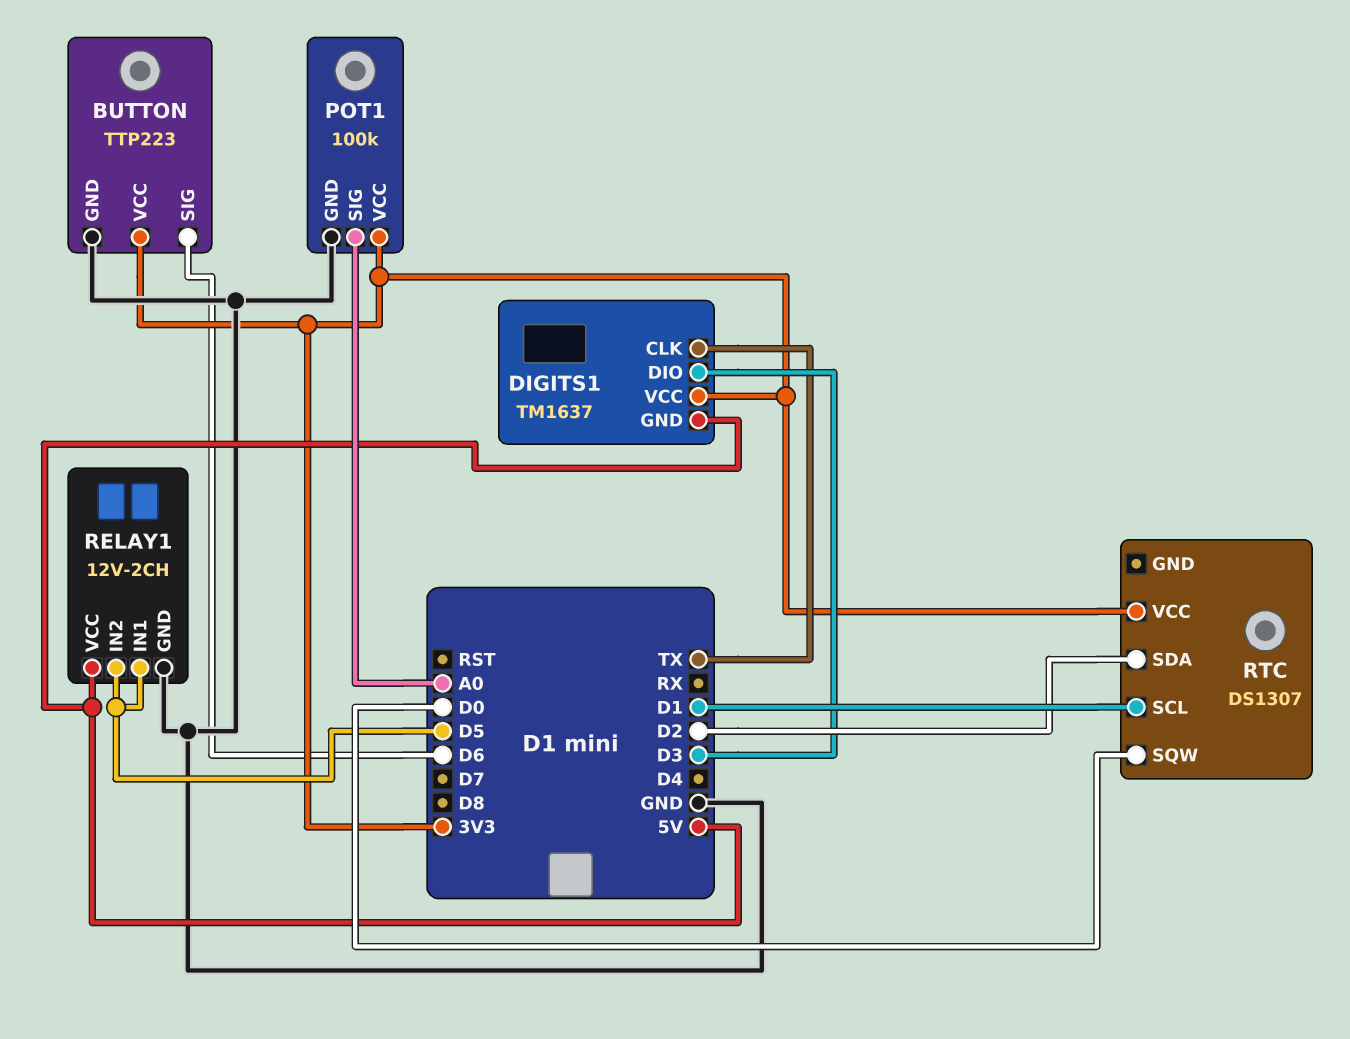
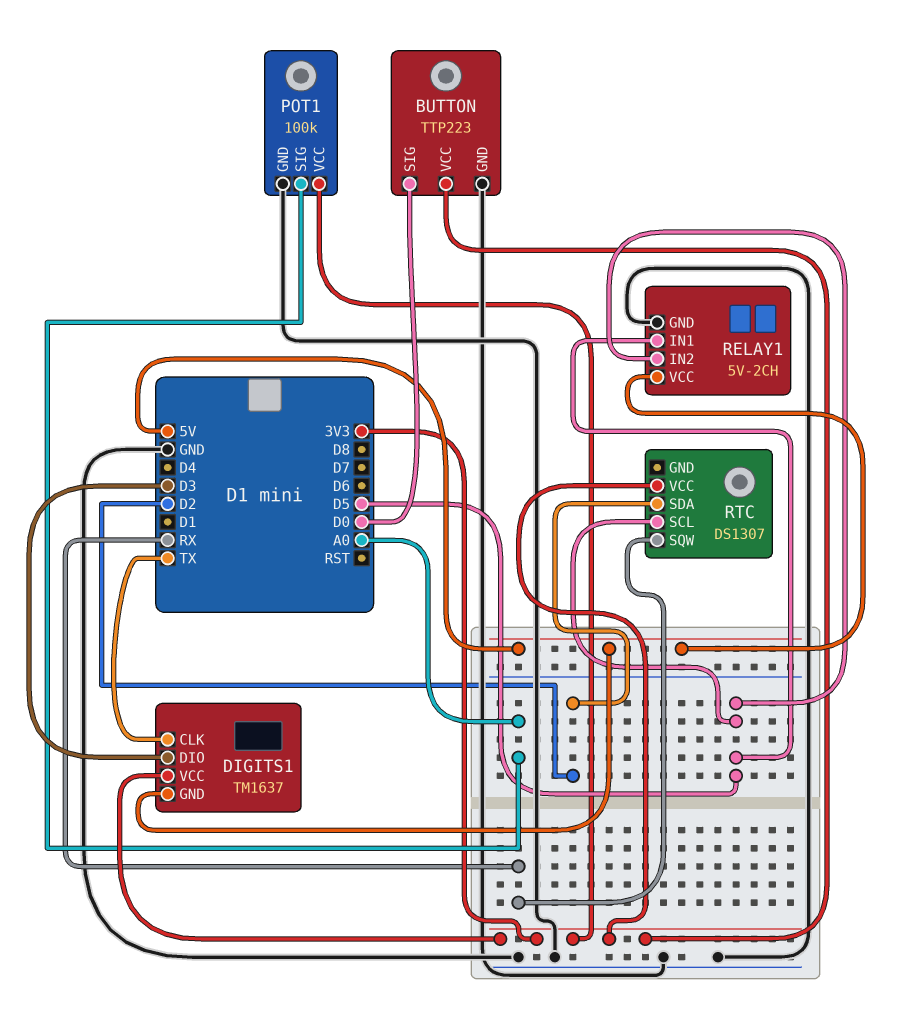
BUTTON pin SIG: D6 -> D0
RELAY1: 12V-2CH -> 5V-2CH
RTC pin SCL: D1 -> D5
RTC pin SQW: D0 -> RX

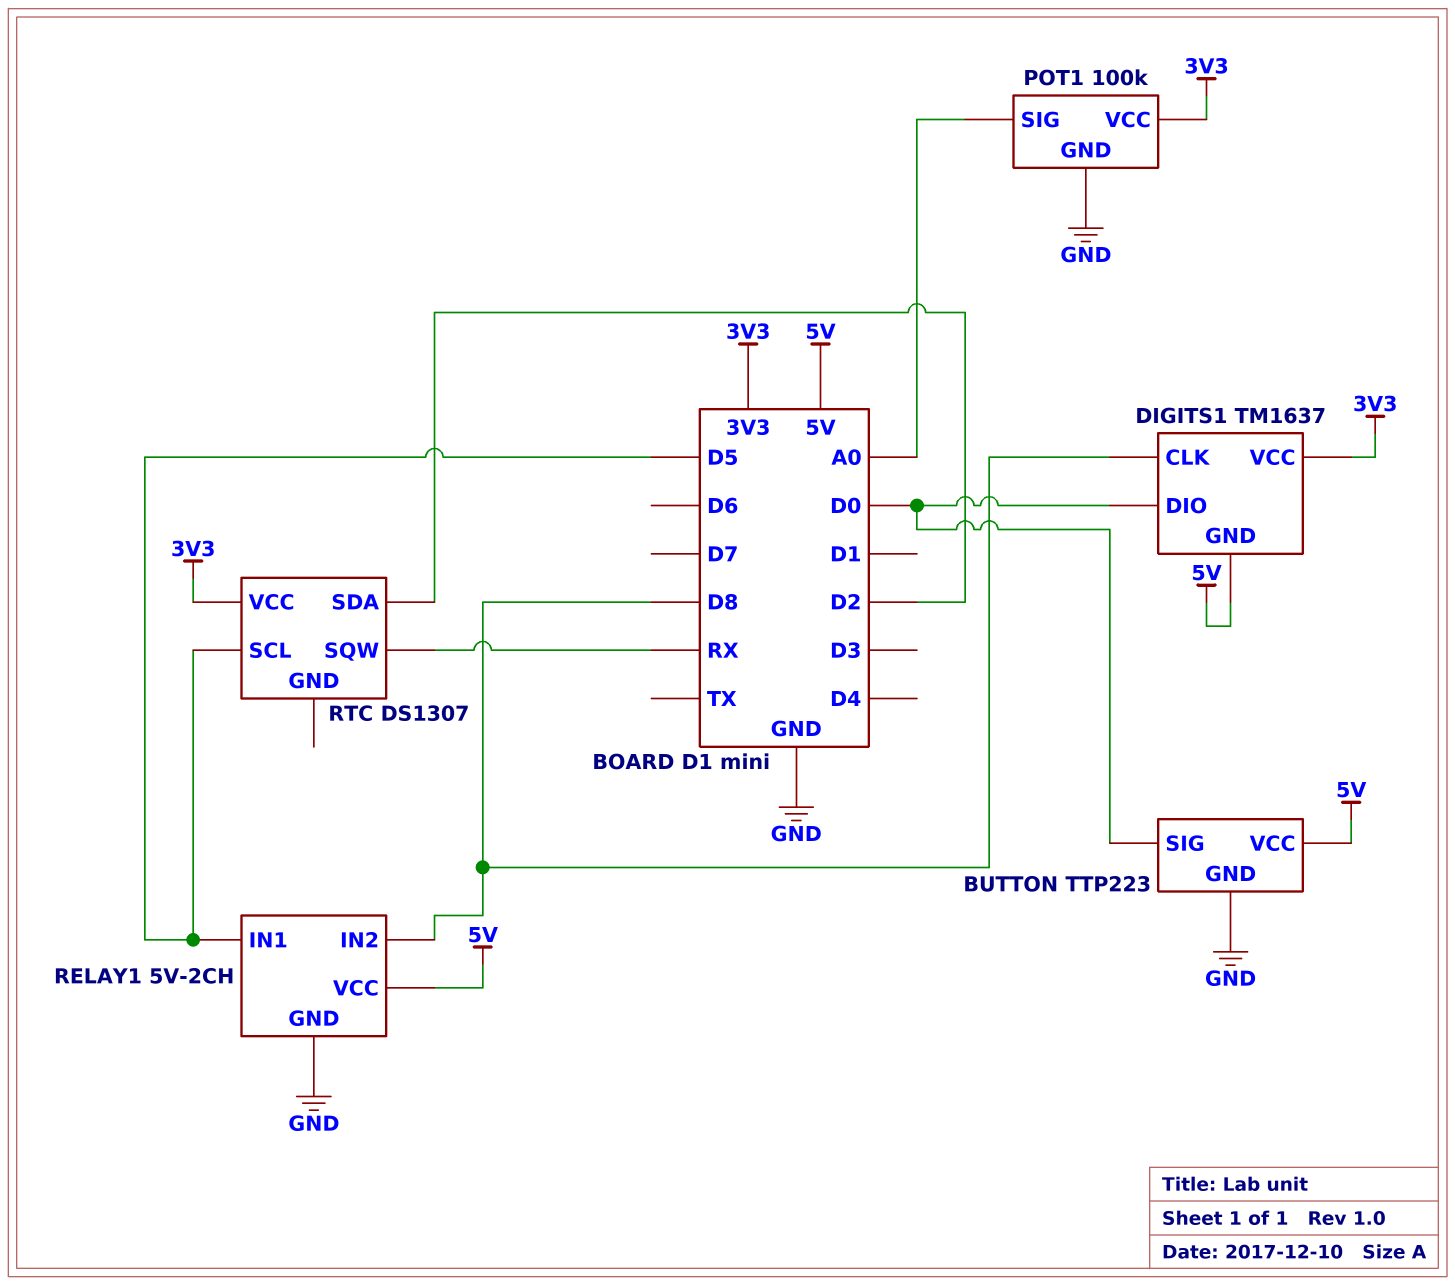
BUTTON pin VCC: 3V3 -> 5V
DIGITS1 pin CLK: TX -> D8
DIGITS1 pin DIO: D3 -> D0
RELAY1 pin IN2: D5 -> D8

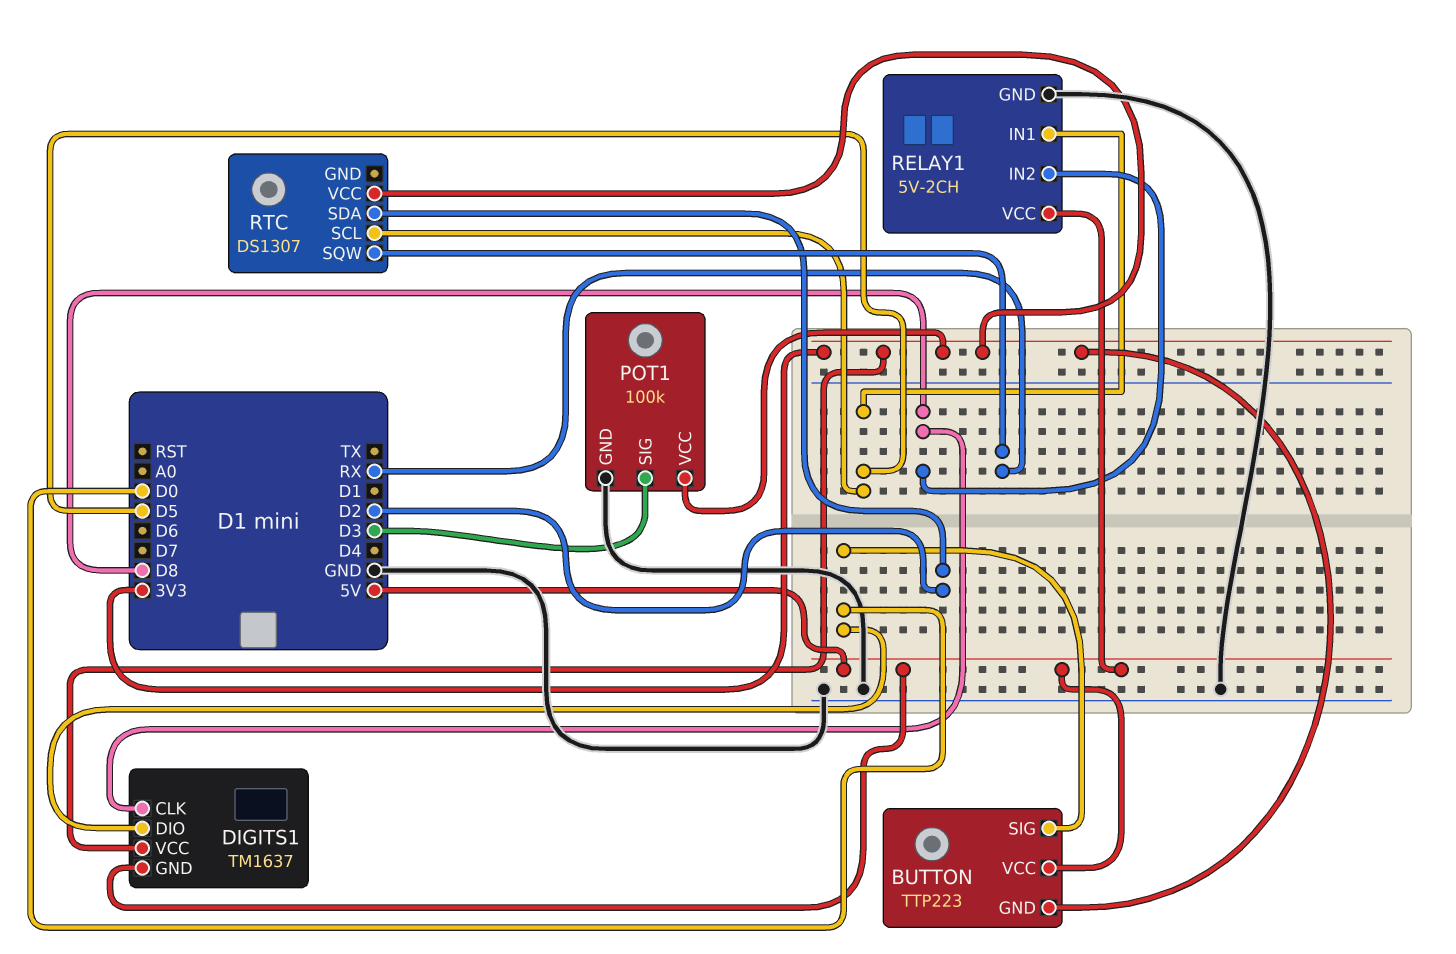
BUTTON pin GND: GND -> 3V3
POT1 pin SIG: A0 -> D3

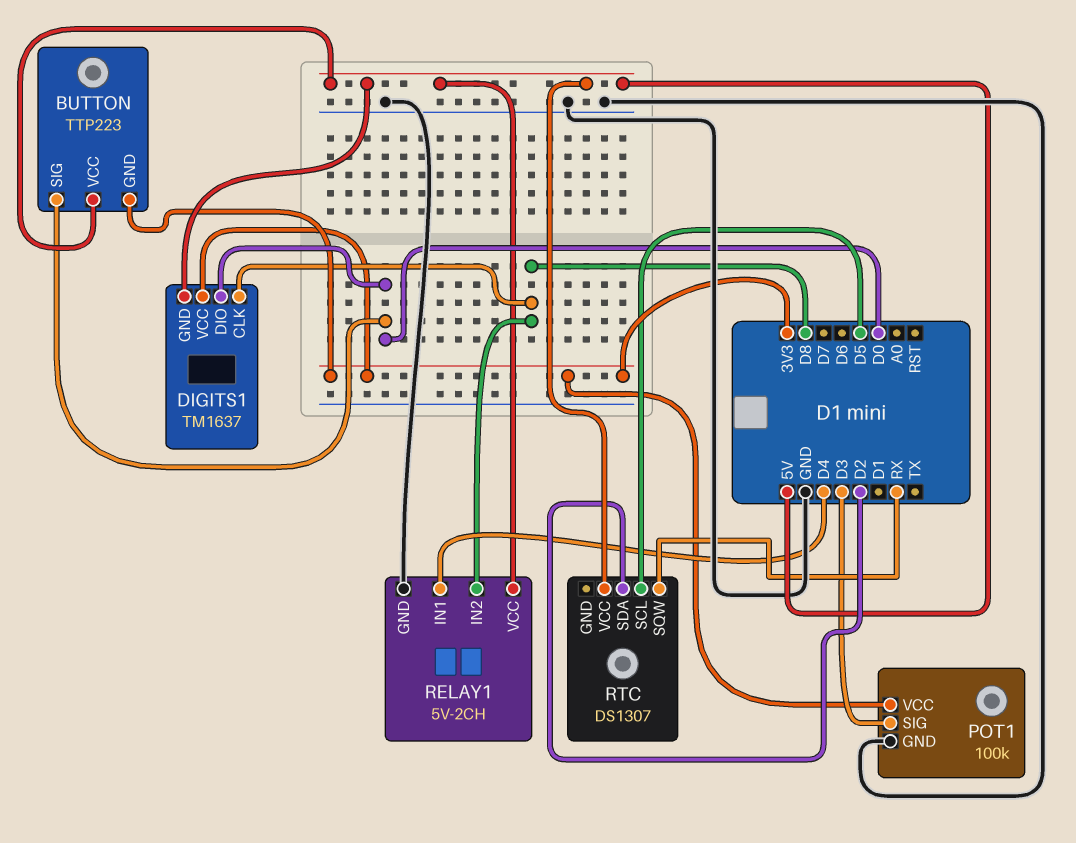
RELAY1 pin IN1: D5 -> D4
RTC pin VCC: 3V3 -> 5V

